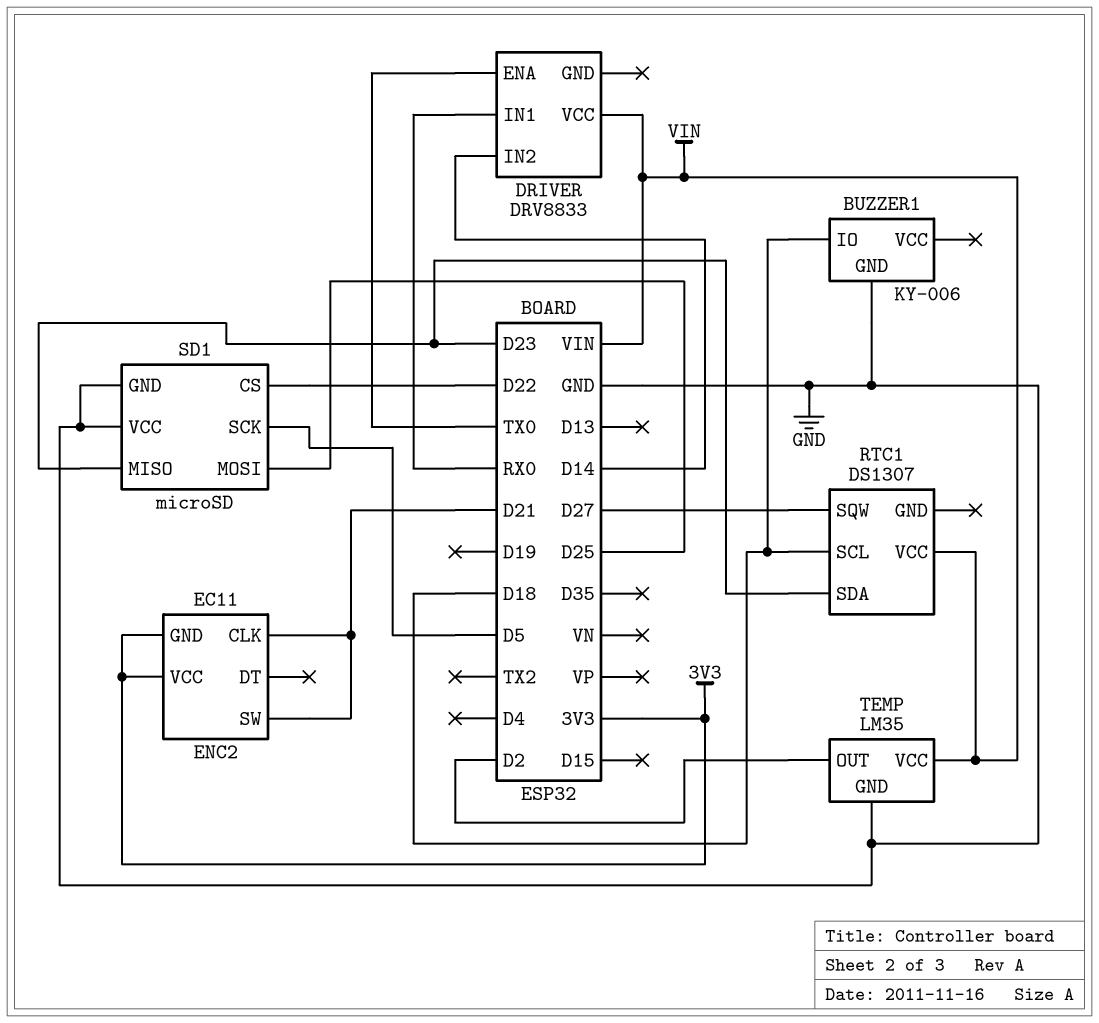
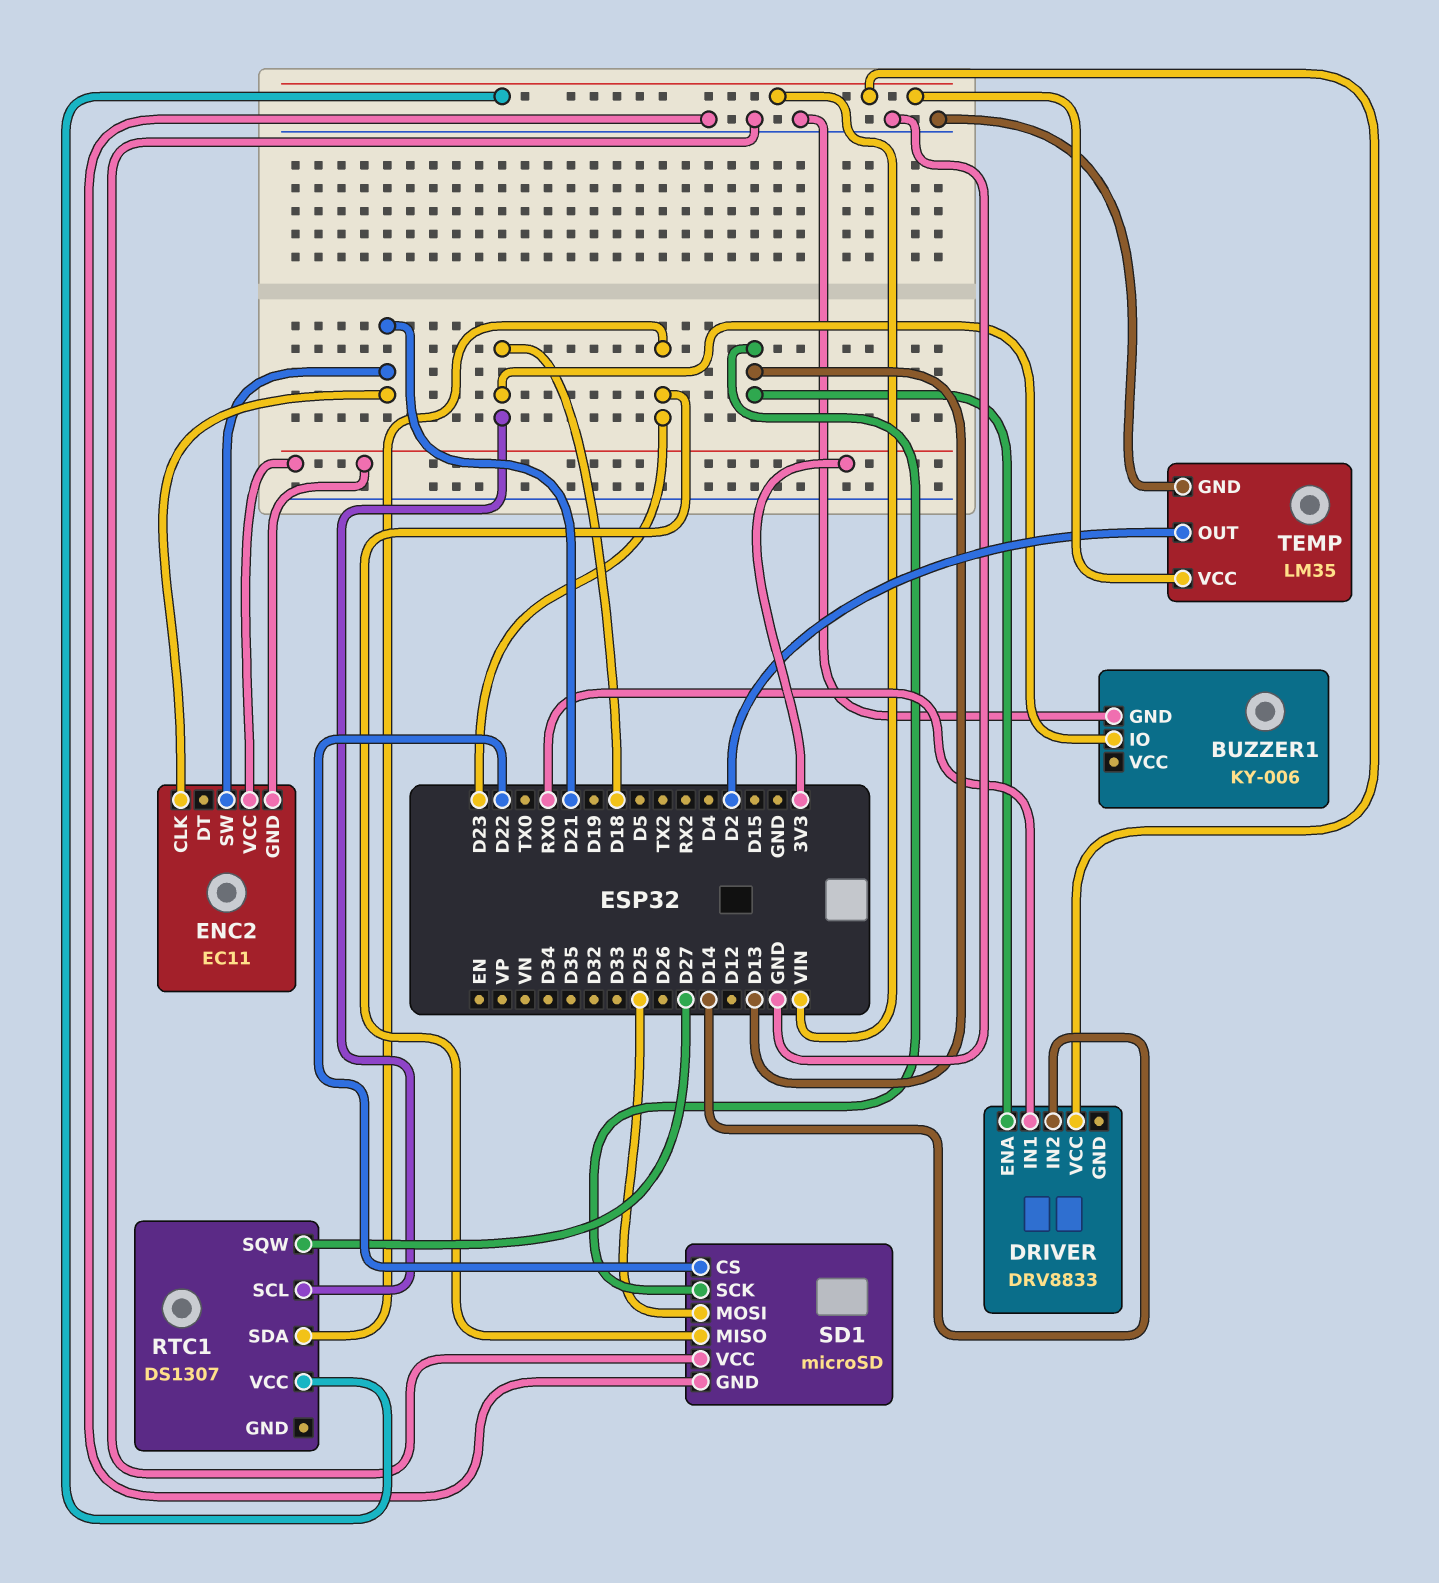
DRIVER pin ENA: TX0 -> D13
SD1 pin SCK: D5 -> D13

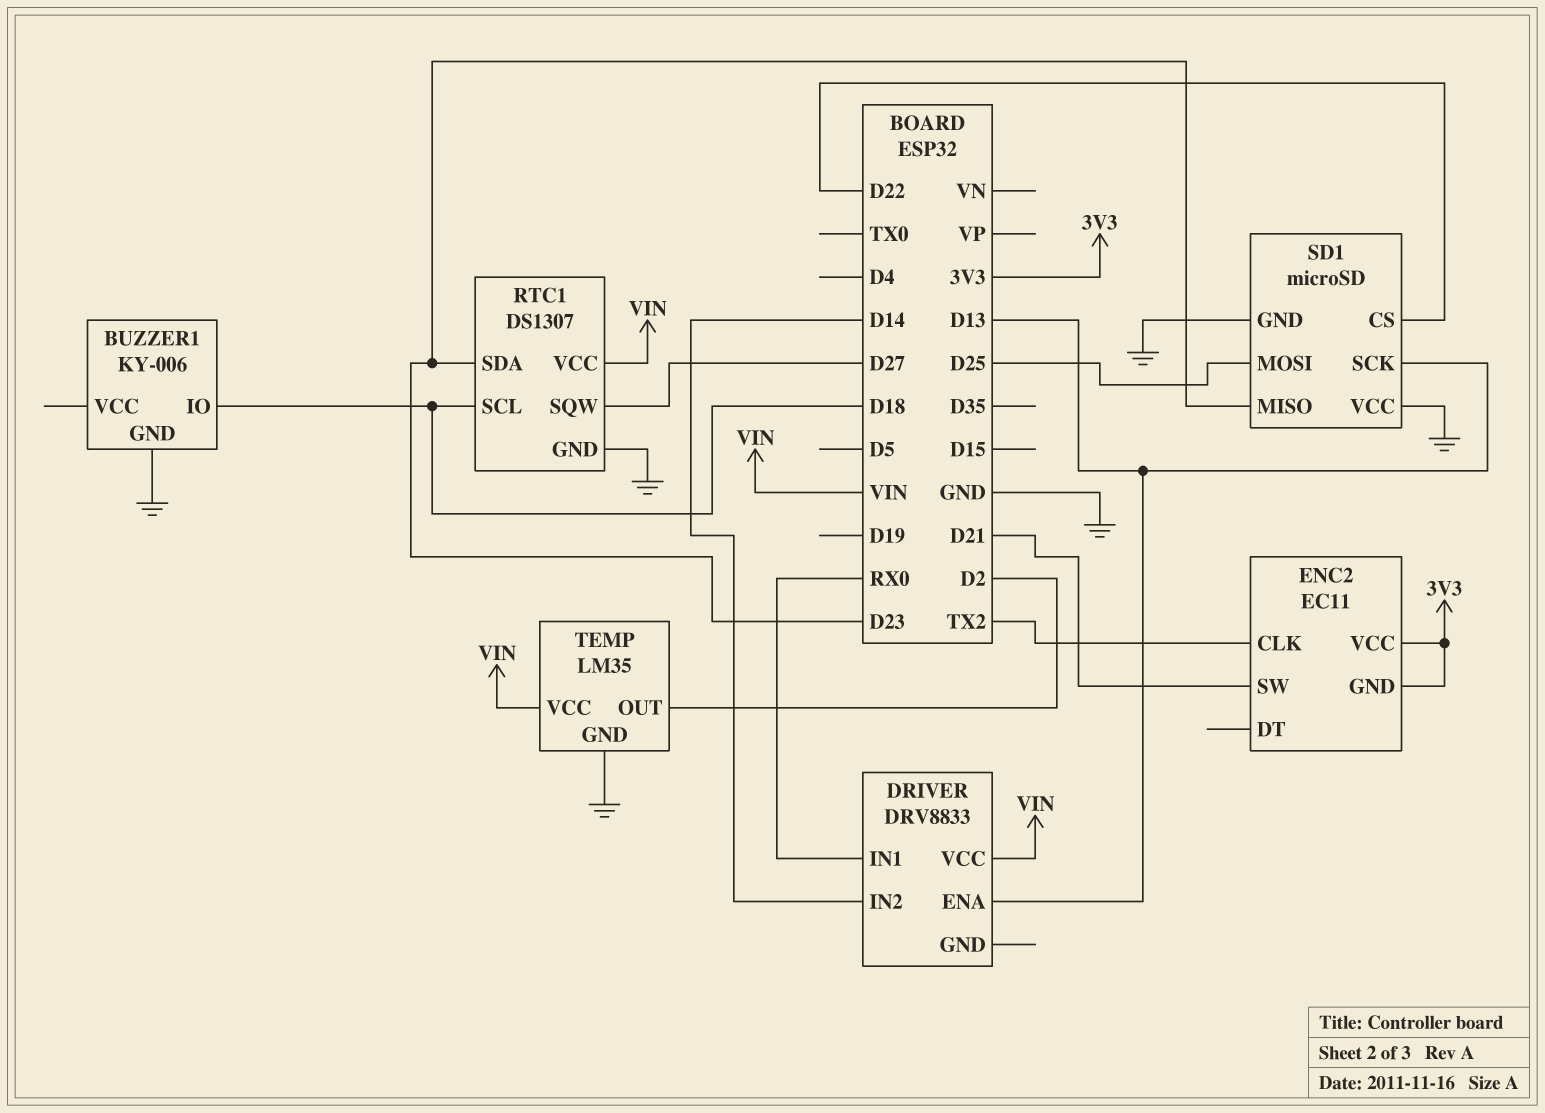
ENC2 pin CLK: D21 -> TX2
RTC1 pin GND: none -> GND

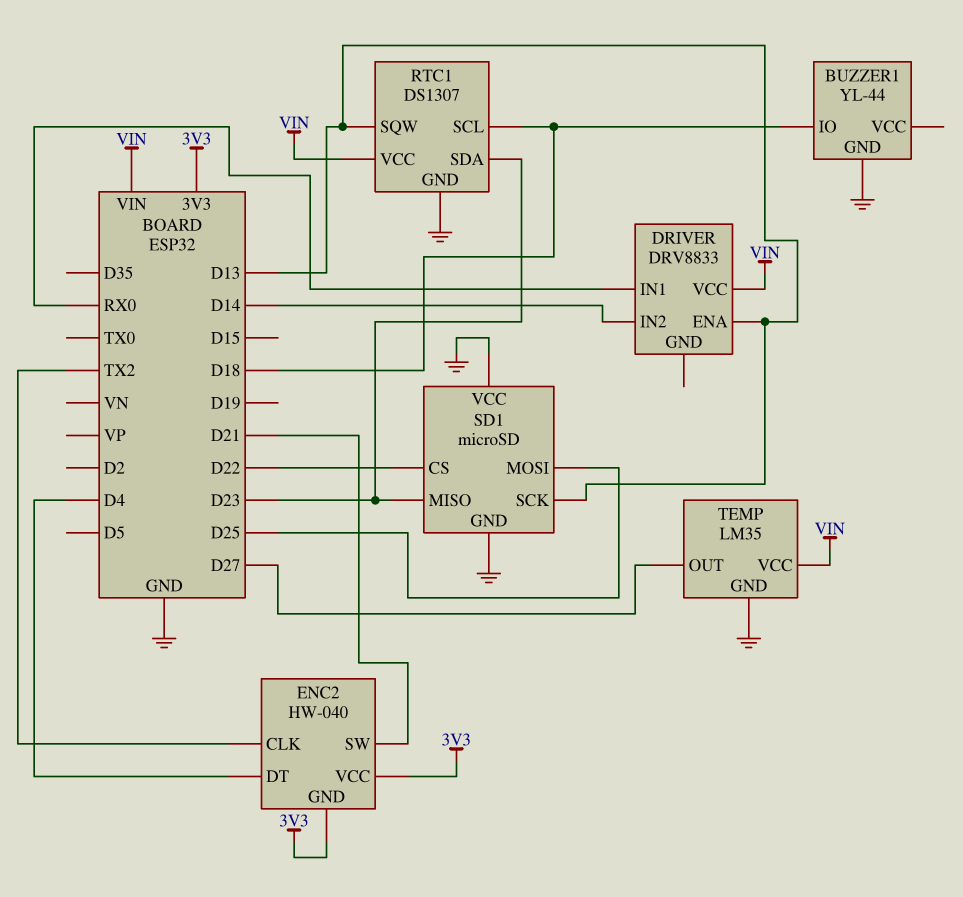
BUZZER1: KY-006 -> YL-44
ENC2: EC11 -> HW-040
ENC2 pin DT: none -> D4
RTC1 pin SQW: D27 -> D13
TEMP pin OUT: D2 -> D27

